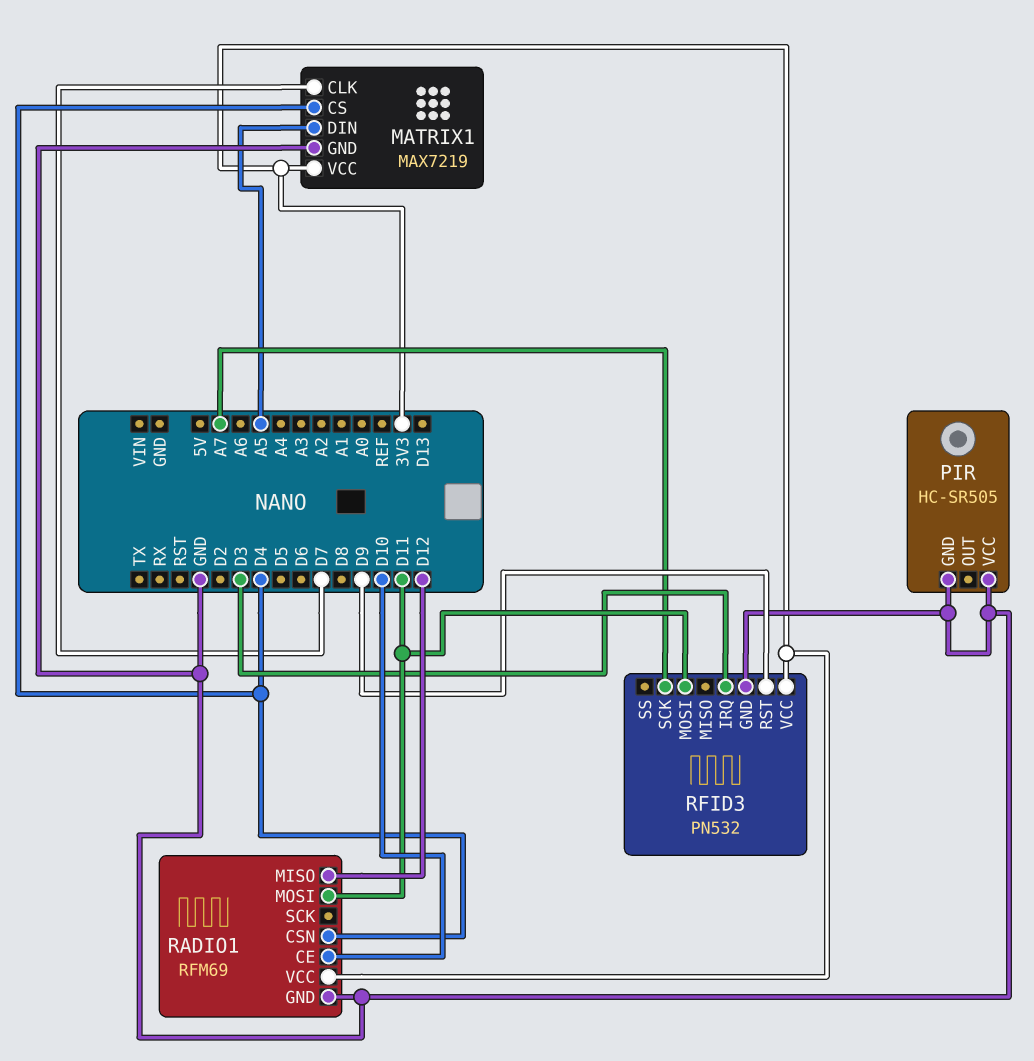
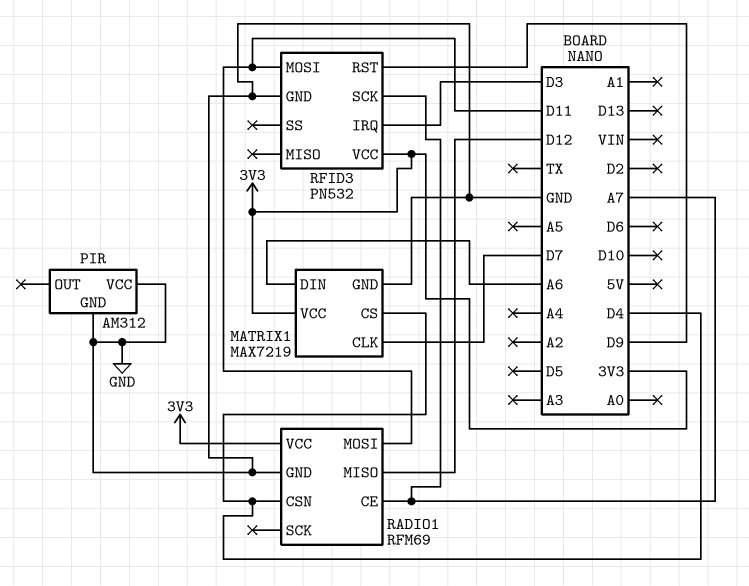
MATRIX1 pin DIN: A5 -> A6
PIR: HC-SR505 -> AM312
RADIO1 pin CE: D10 -> A7

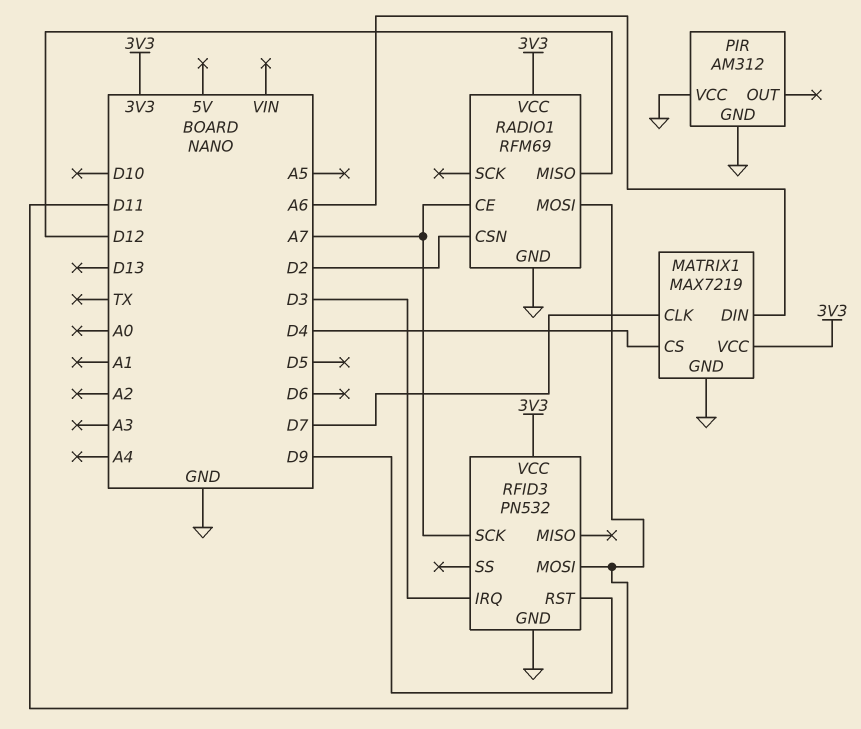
RADIO1 pin CSN: D4 -> D2

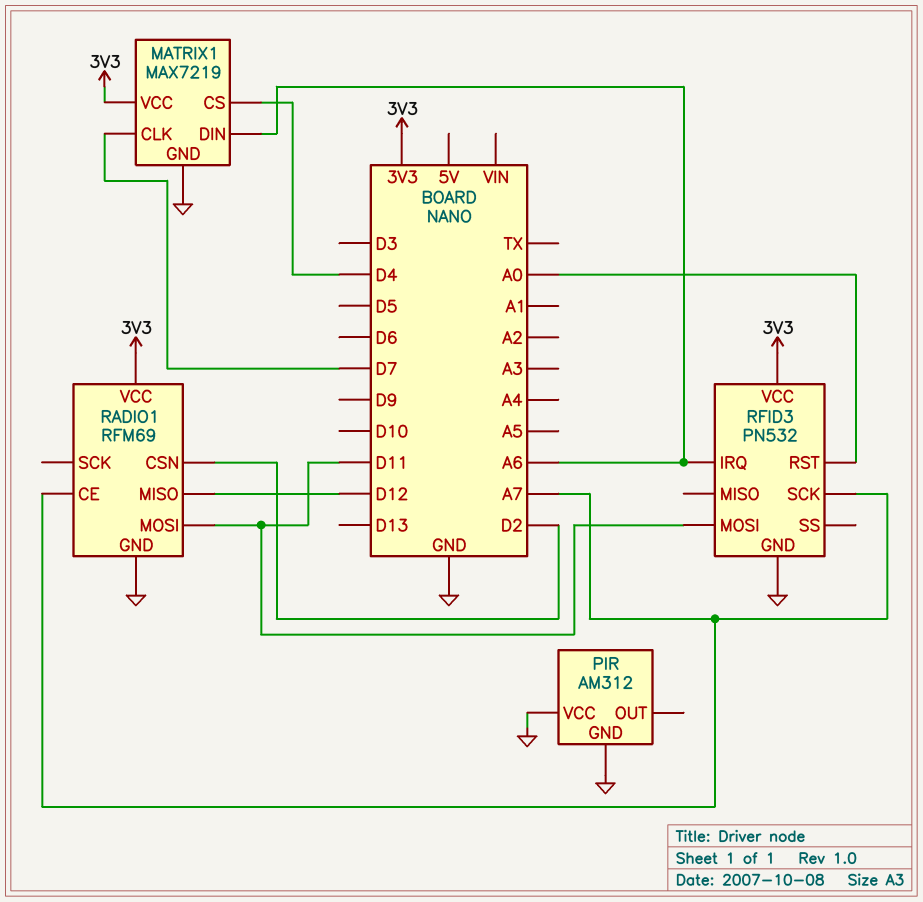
RFID3 pin IRQ: D3 -> A6
RFID3 pin RST: D9 -> A0

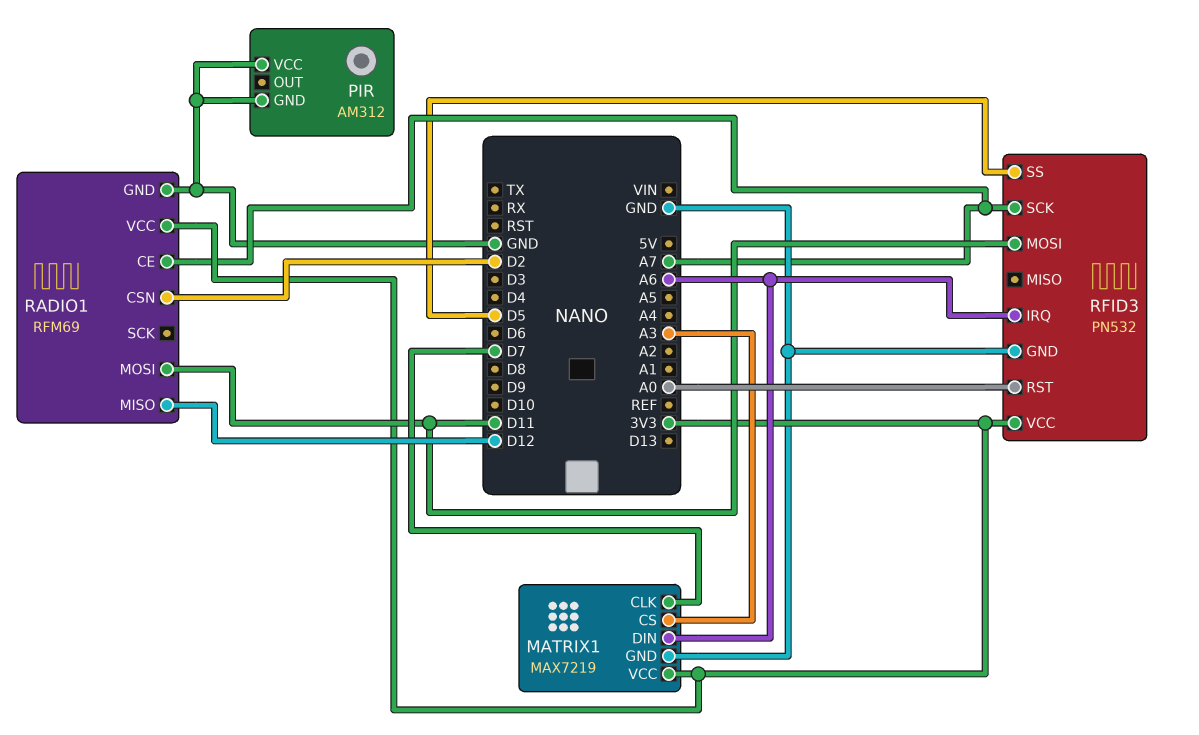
MATRIX1 pin CS: D4 -> A3
RFID3 pin SS: none -> D5

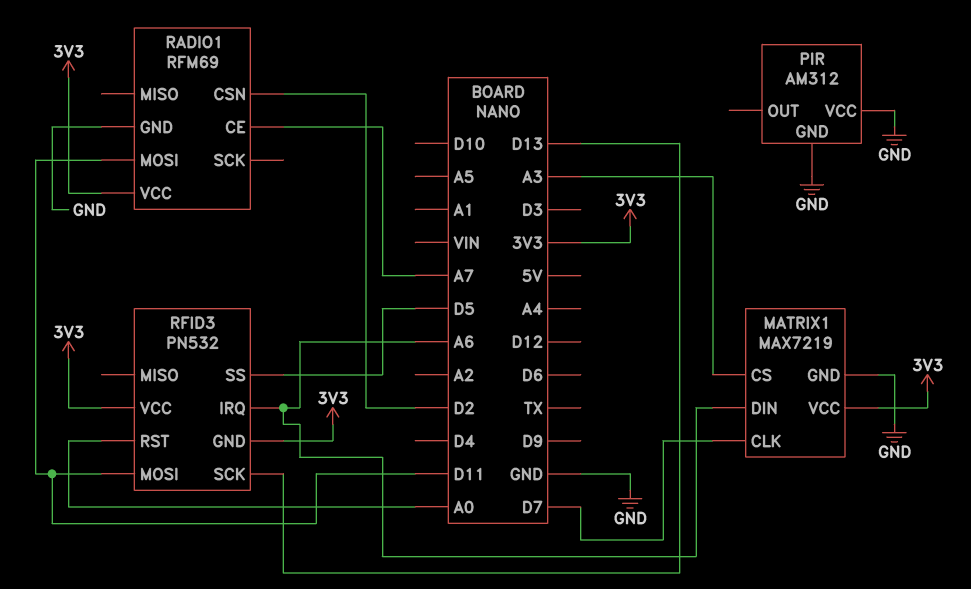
RADIO1 pin MISO: D12 -> none
RFID3 pin GND: GND -> 3V3
RFID3 pin SCK: A7 -> D13

